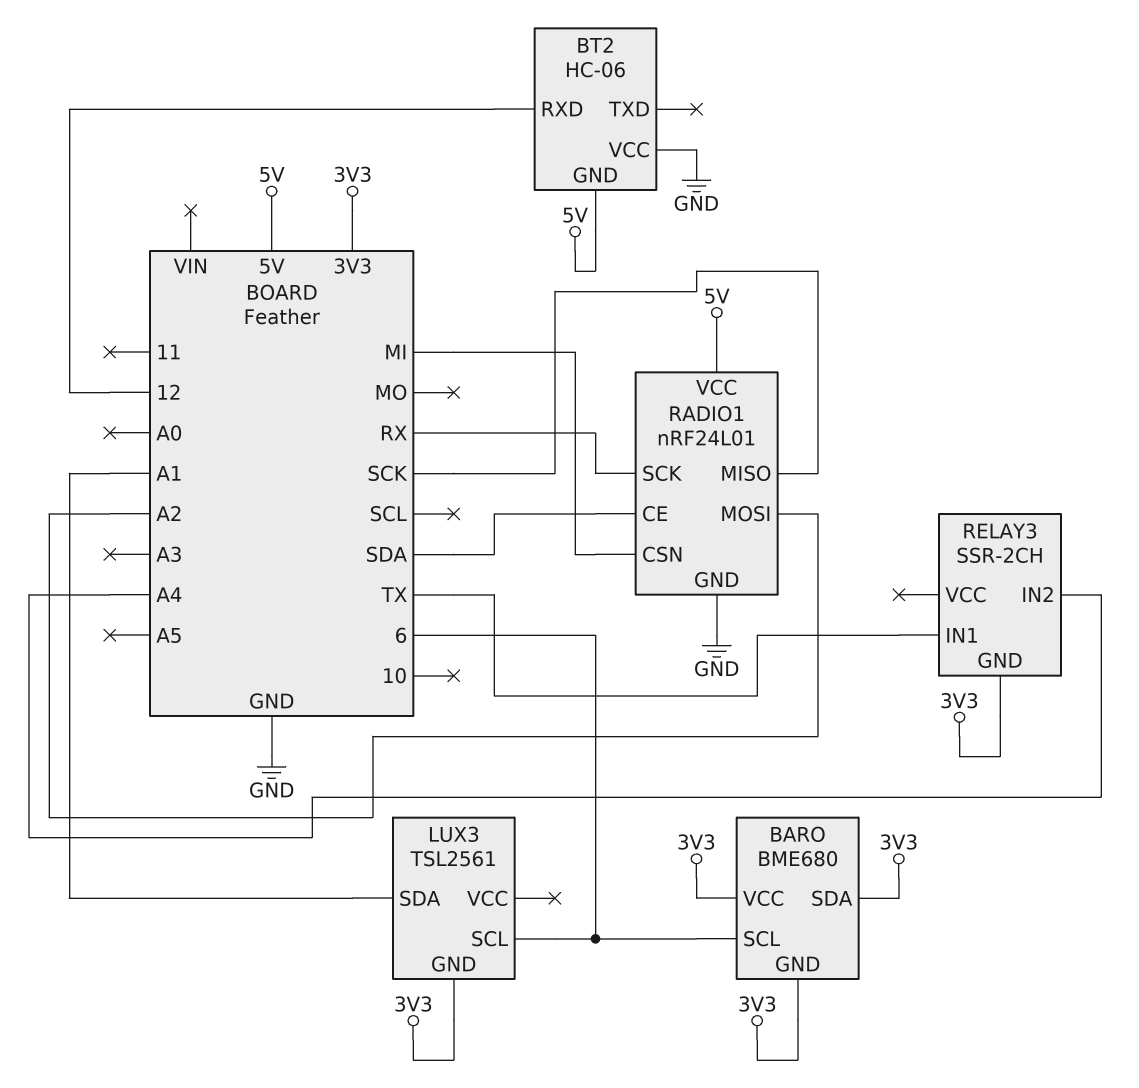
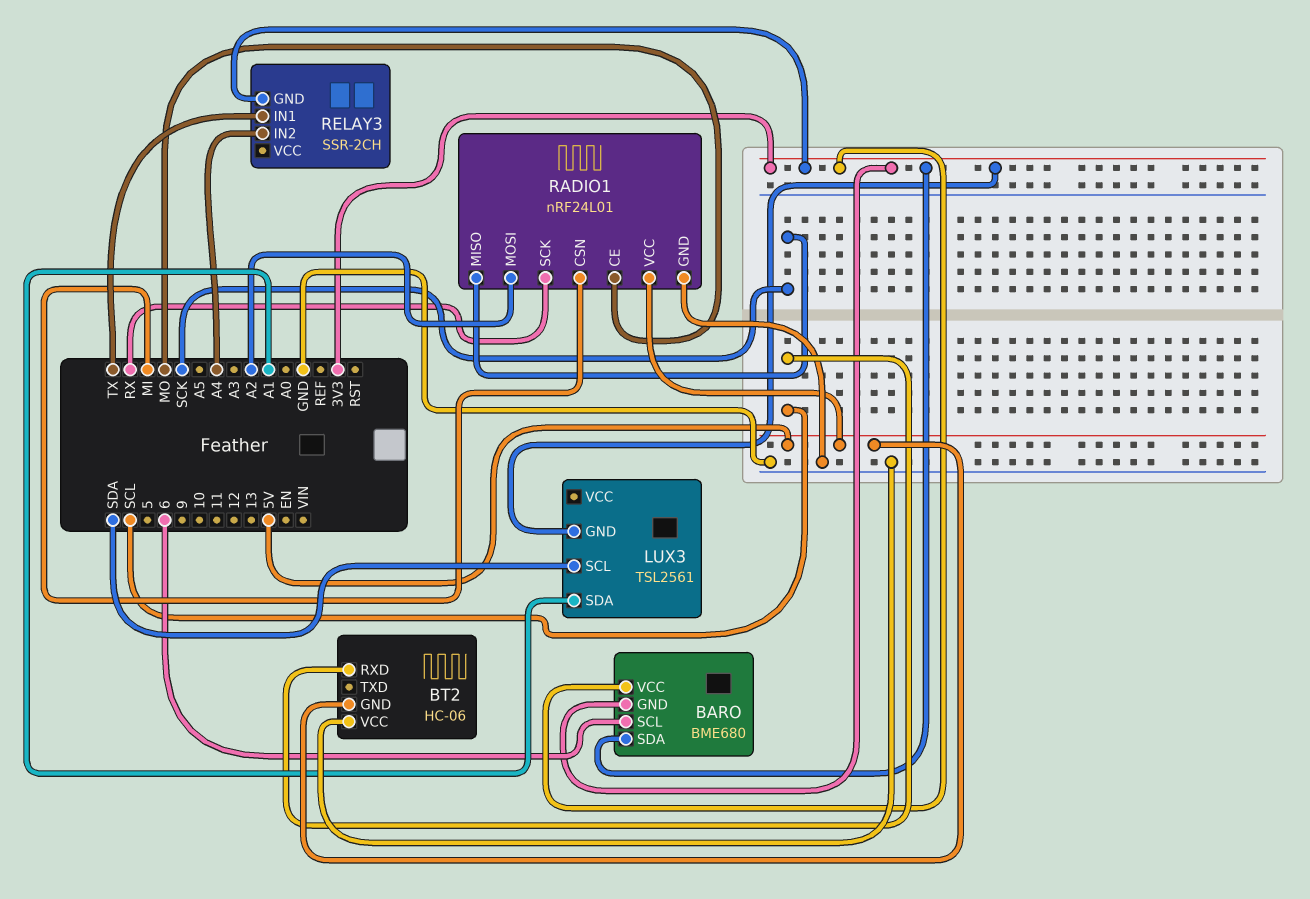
BT2 pin RXD: 12 -> SCL
LUX3 pin SCL: 6 -> SDA
RADIO1 pin CE: SDA -> MO

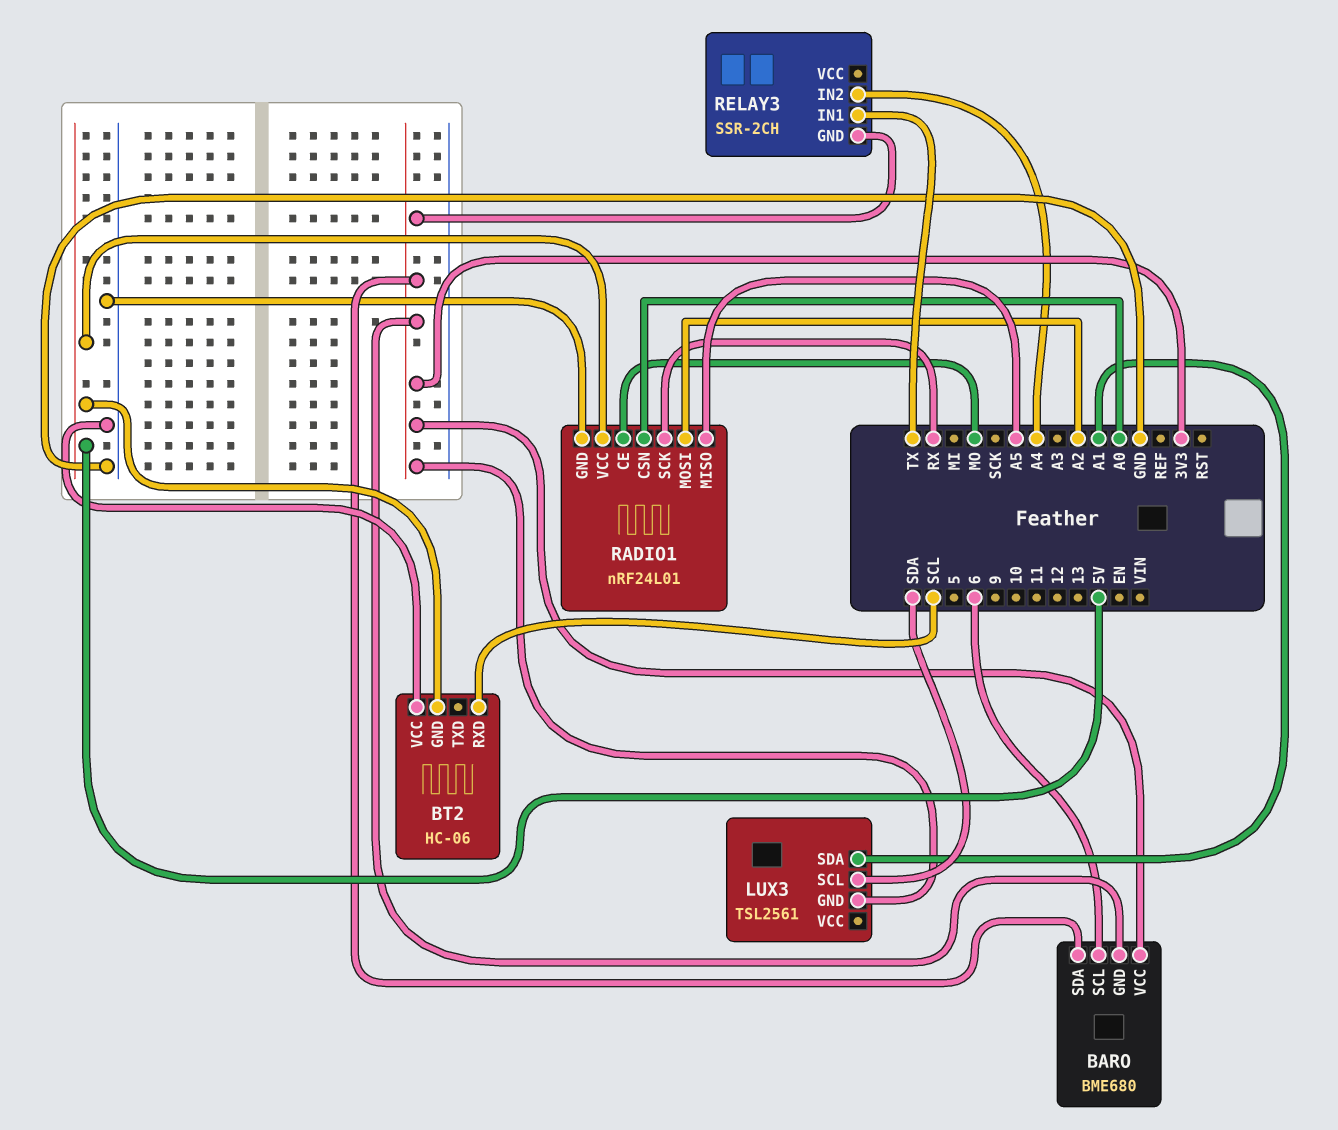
RADIO1 pin CSN: MI -> A0
RADIO1 pin MISO: SCK -> A5

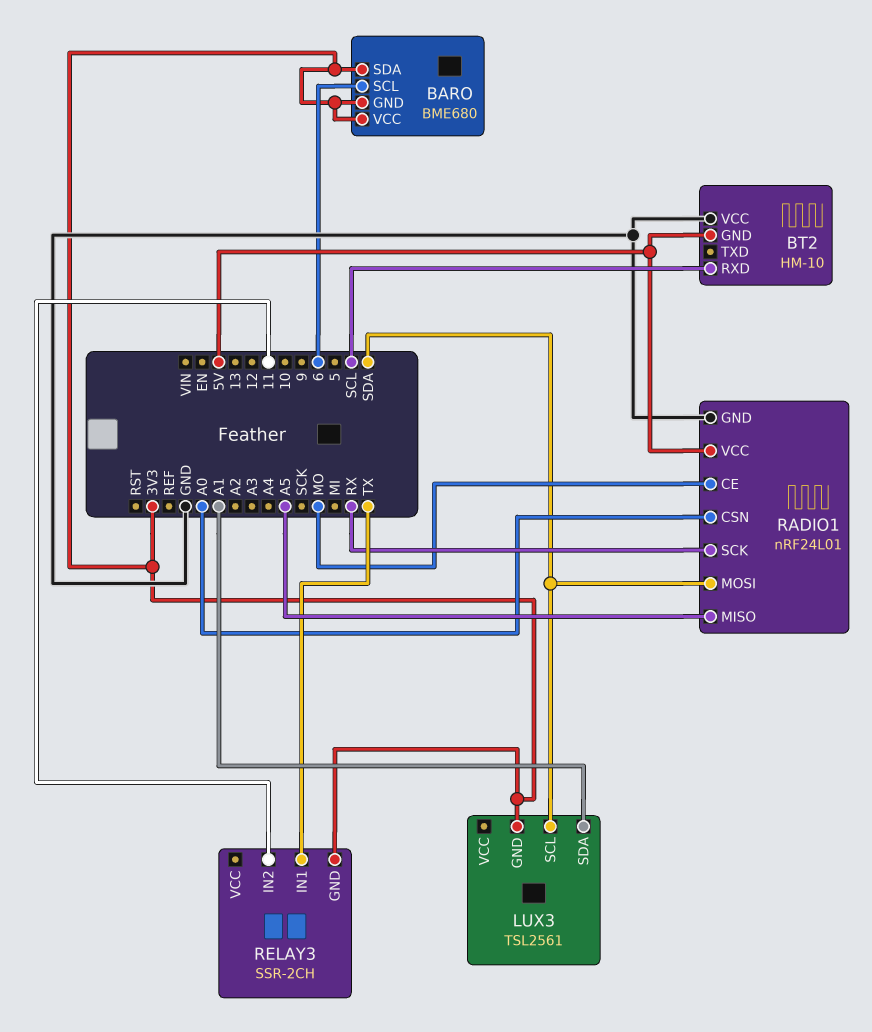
BT2: HC-06 -> HM-10
RADIO1 pin MOSI: A2 -> SDA
RELAY3 pin IN2: A4 -> 11

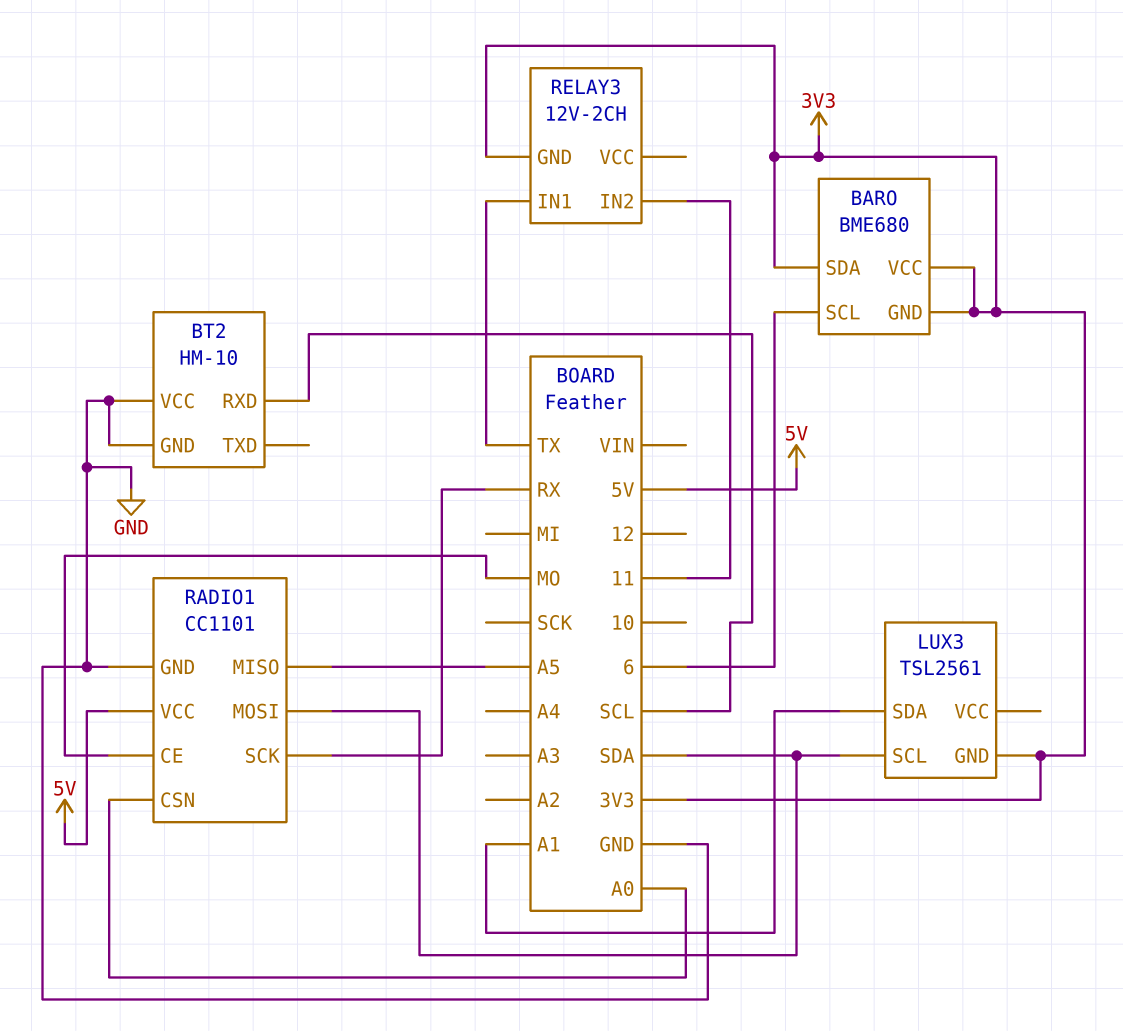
BT2 pin GND: 5V -> GND
RADIO1: nRF24L01 -> CC1101
RELAY3: SSR-2CH -> 12V-2CH

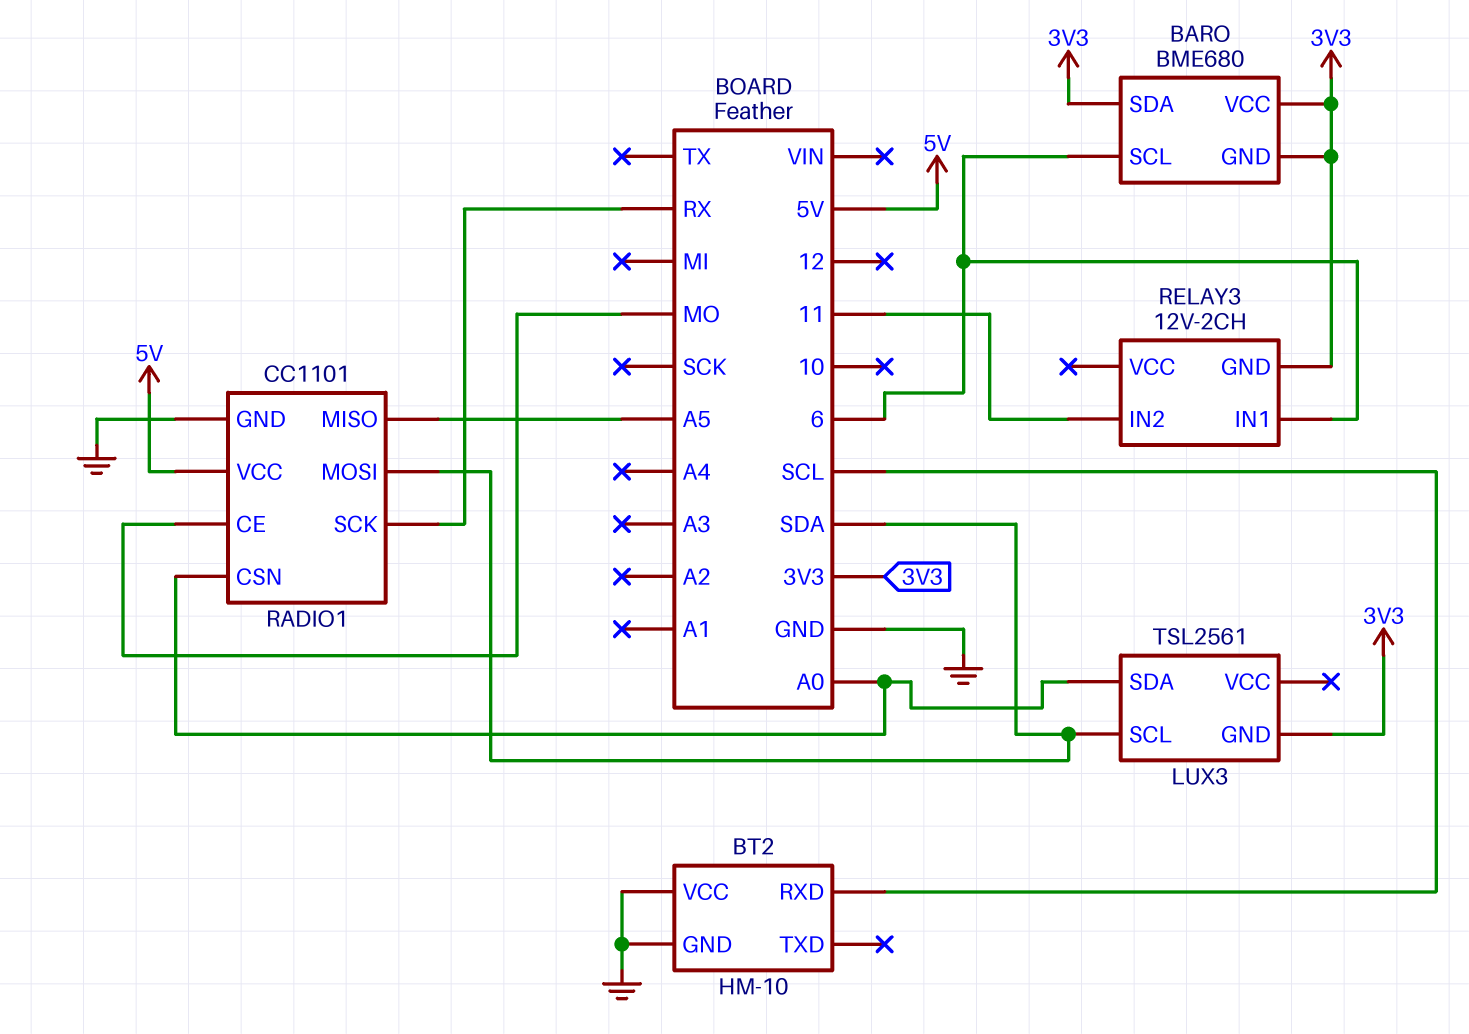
LUX3 pin SDA: A1 -> A0
RELAY3 pin IN1: TX -> 6

